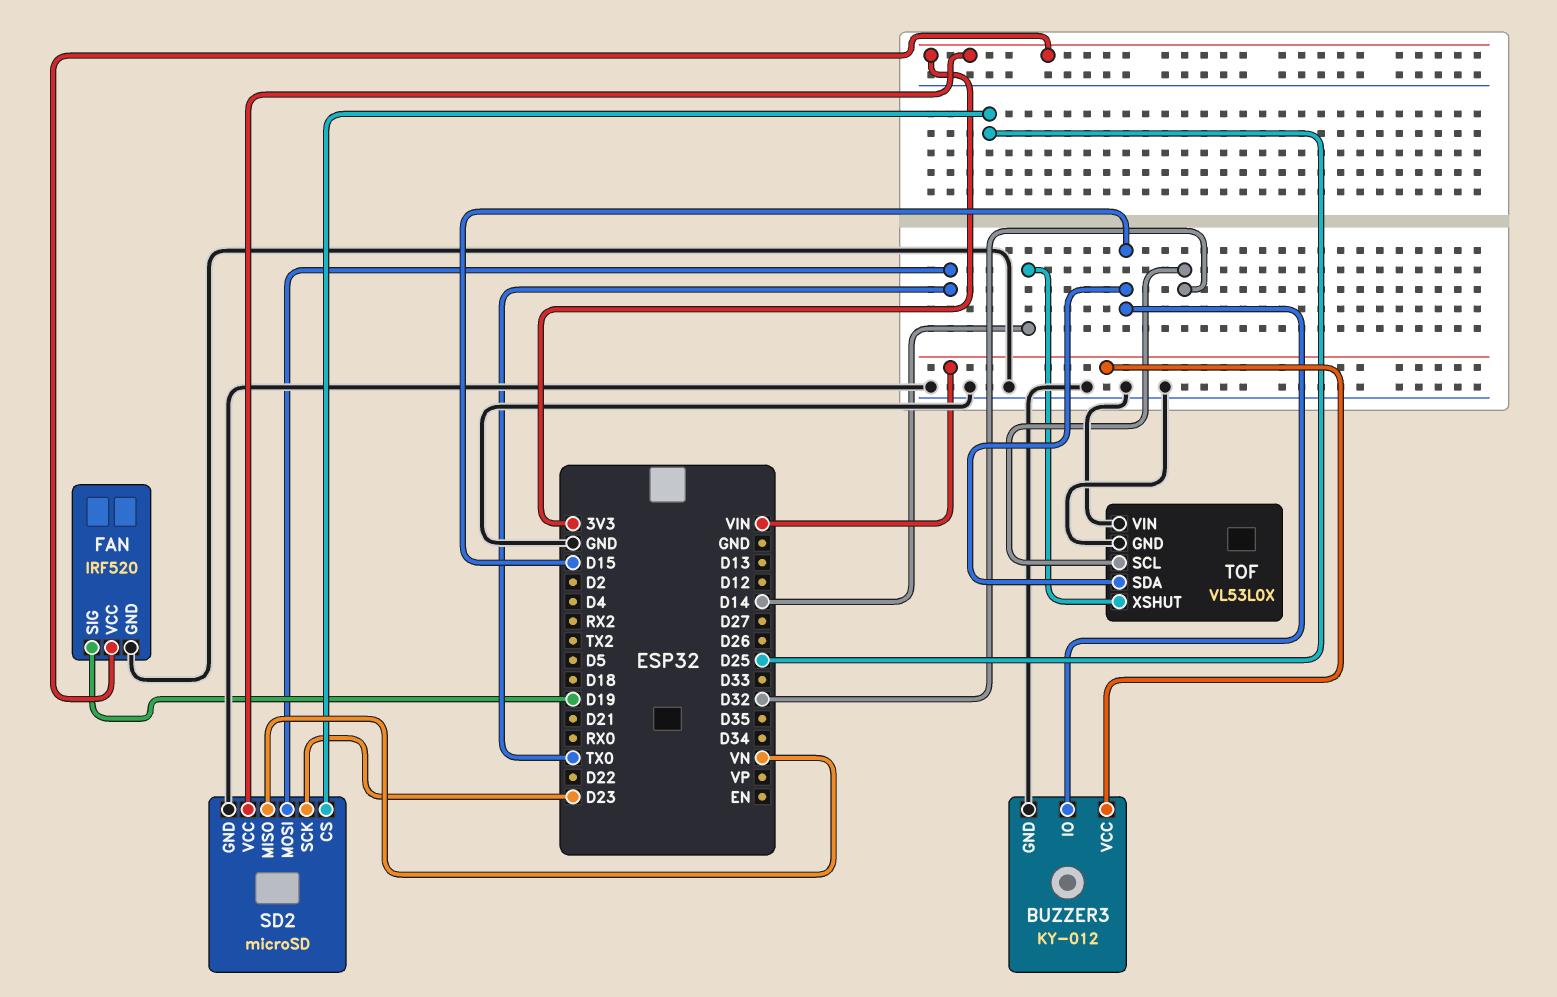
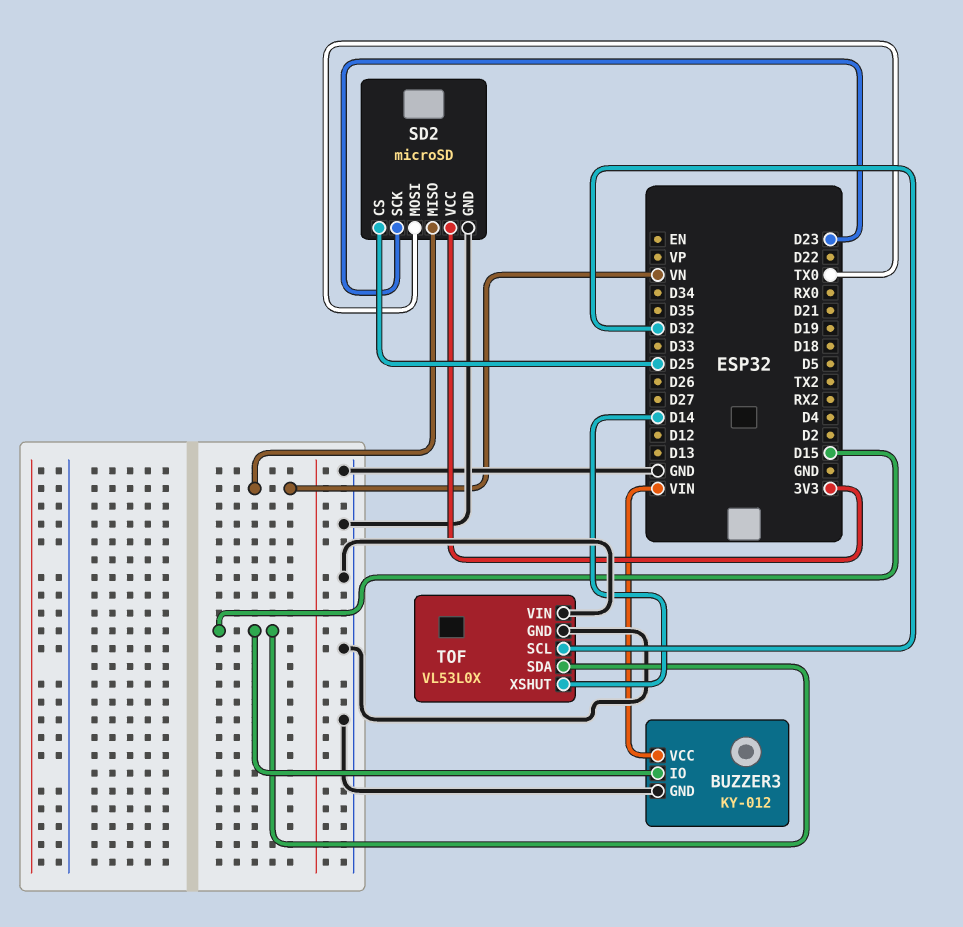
FAN: IRF520 -> none
FAN pin GND: GND -> none
FAN pin SIG: D19 -> none
FAN pin VCC: 3V3 -> none

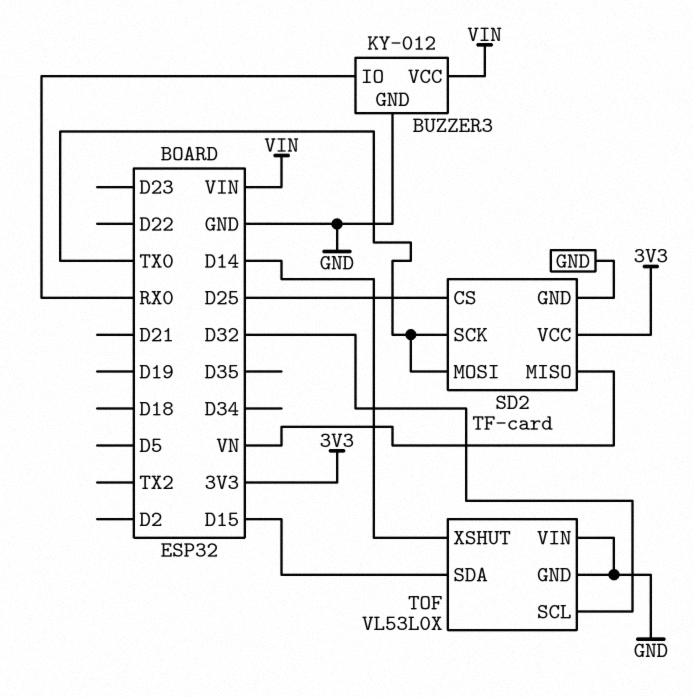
BUZZER3 pin IO: D15 -> RX0
SD2: microSD -> TF-card
SD2 pin SCK: D23 -> TX0

